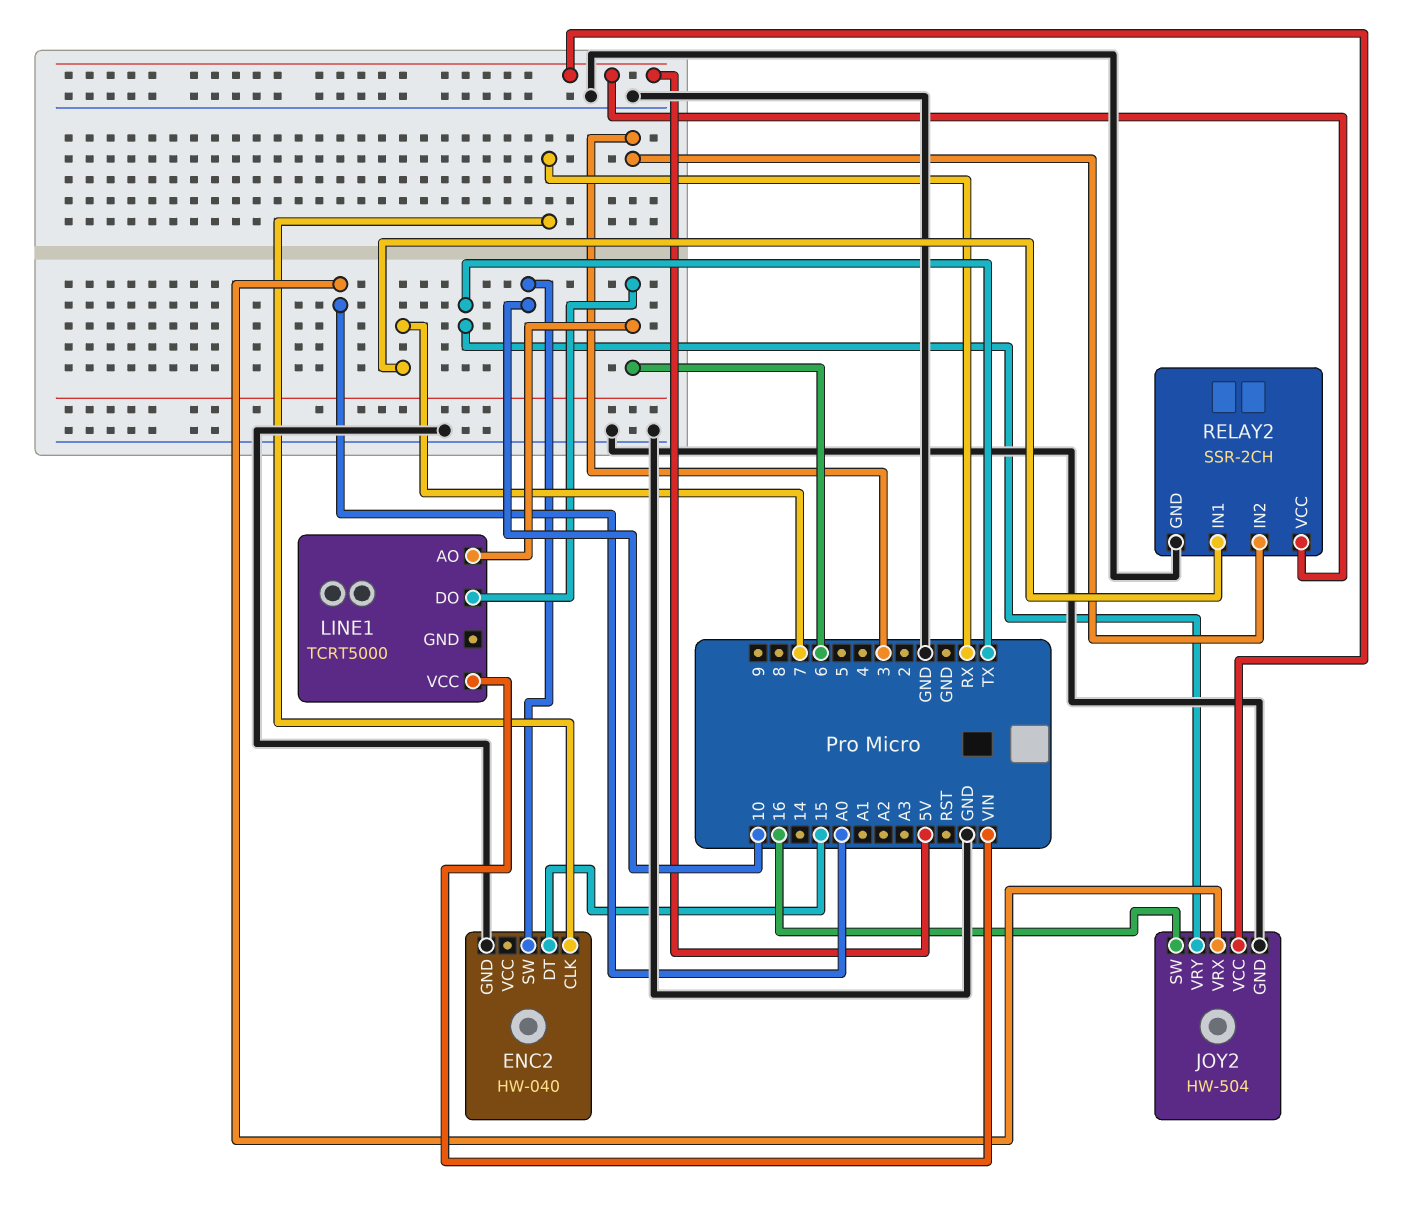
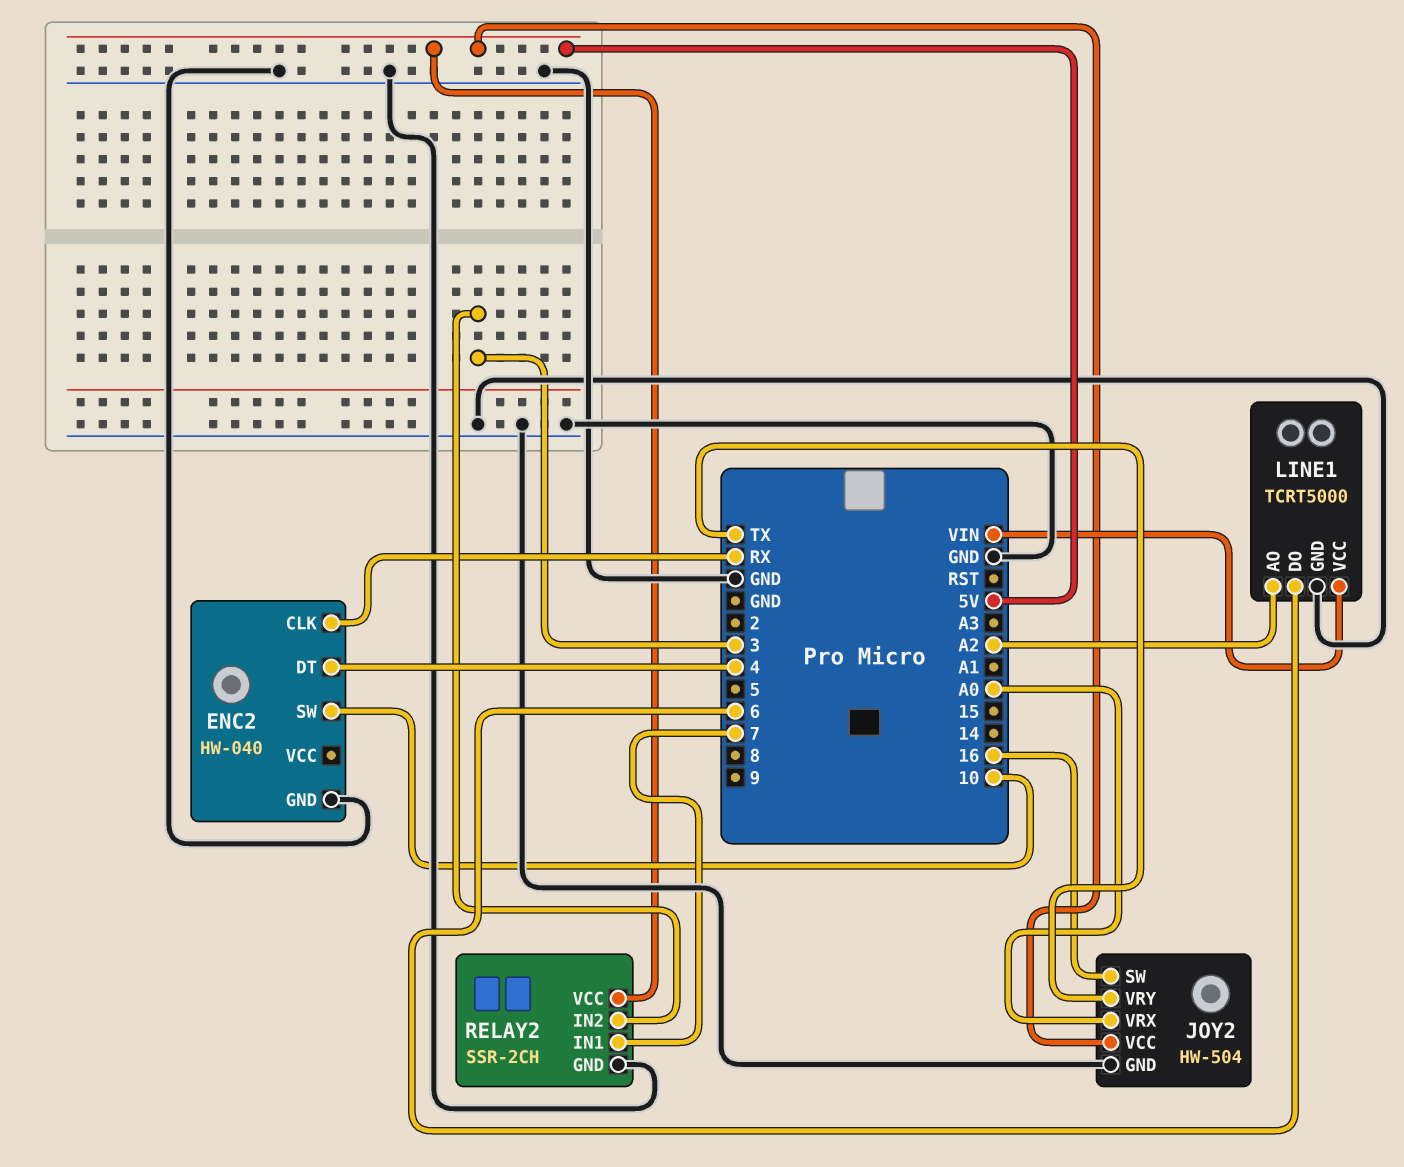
ENC2 pin DT: 15 -> 4
LINE1 pin AO: 6 -> A2
LINE1 pin GND: none -> GND

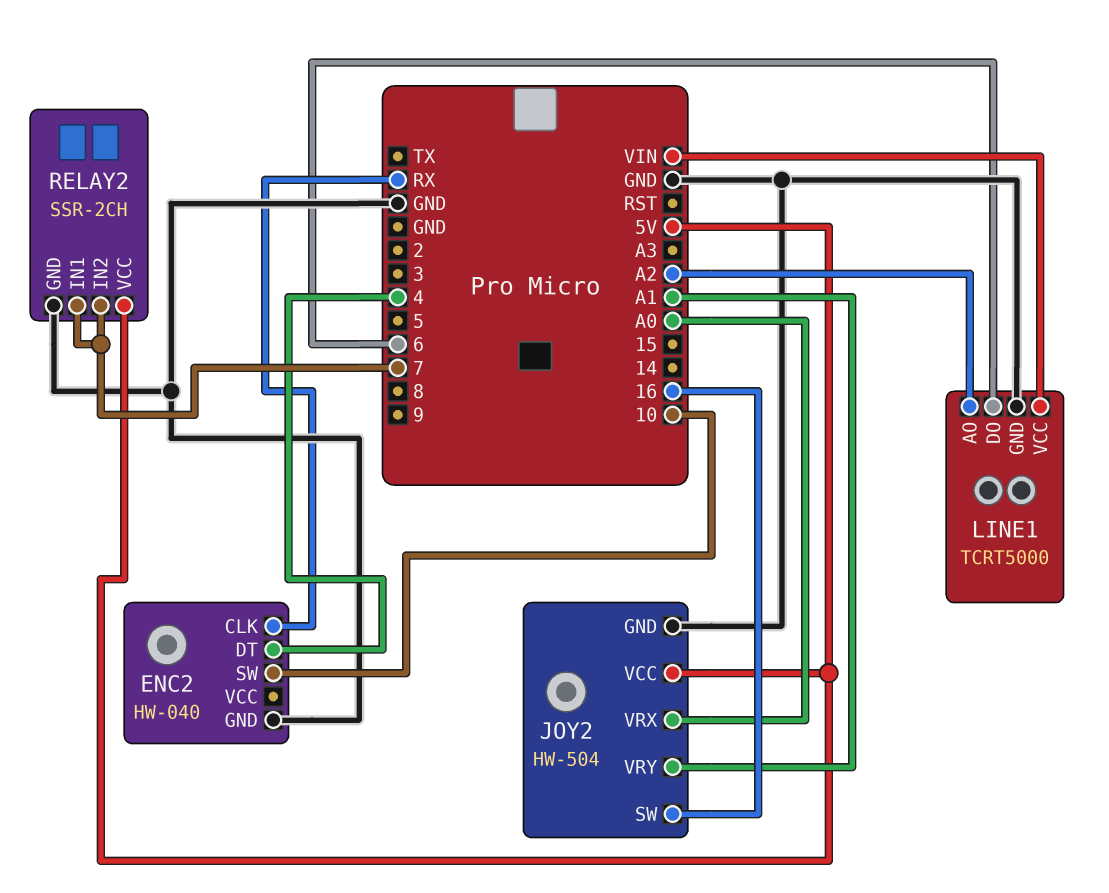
JOY2 pin VRY: TX -> A1
RELAY2 pin IN2: 3 -> 7

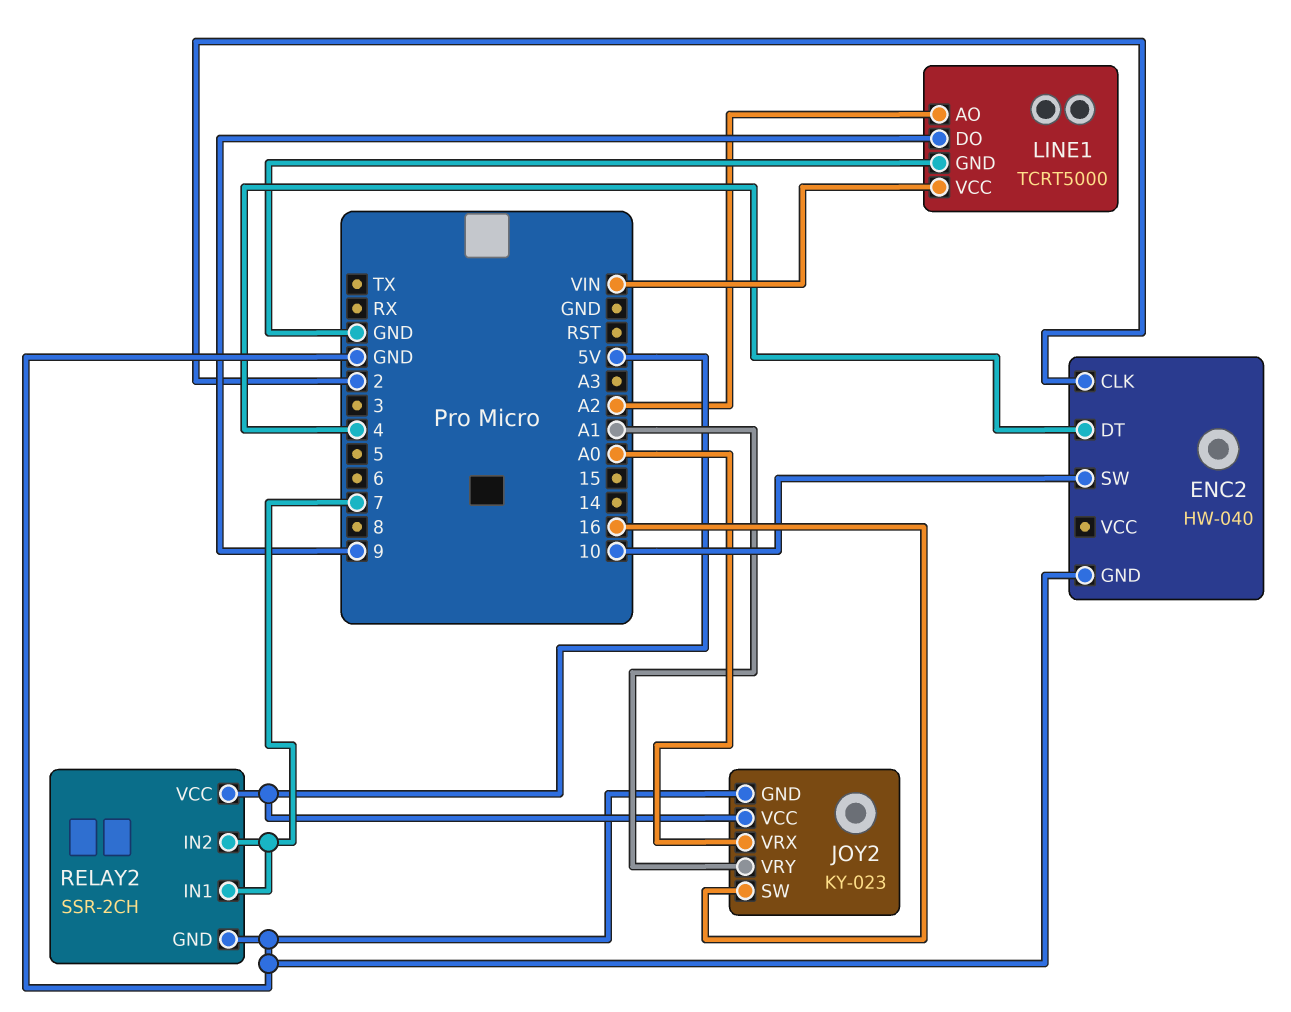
ENC2 pin CLK: RX -> 2
JOY2: HW-504 -> KY-023
LINE1 pin DO: 6 -> 9

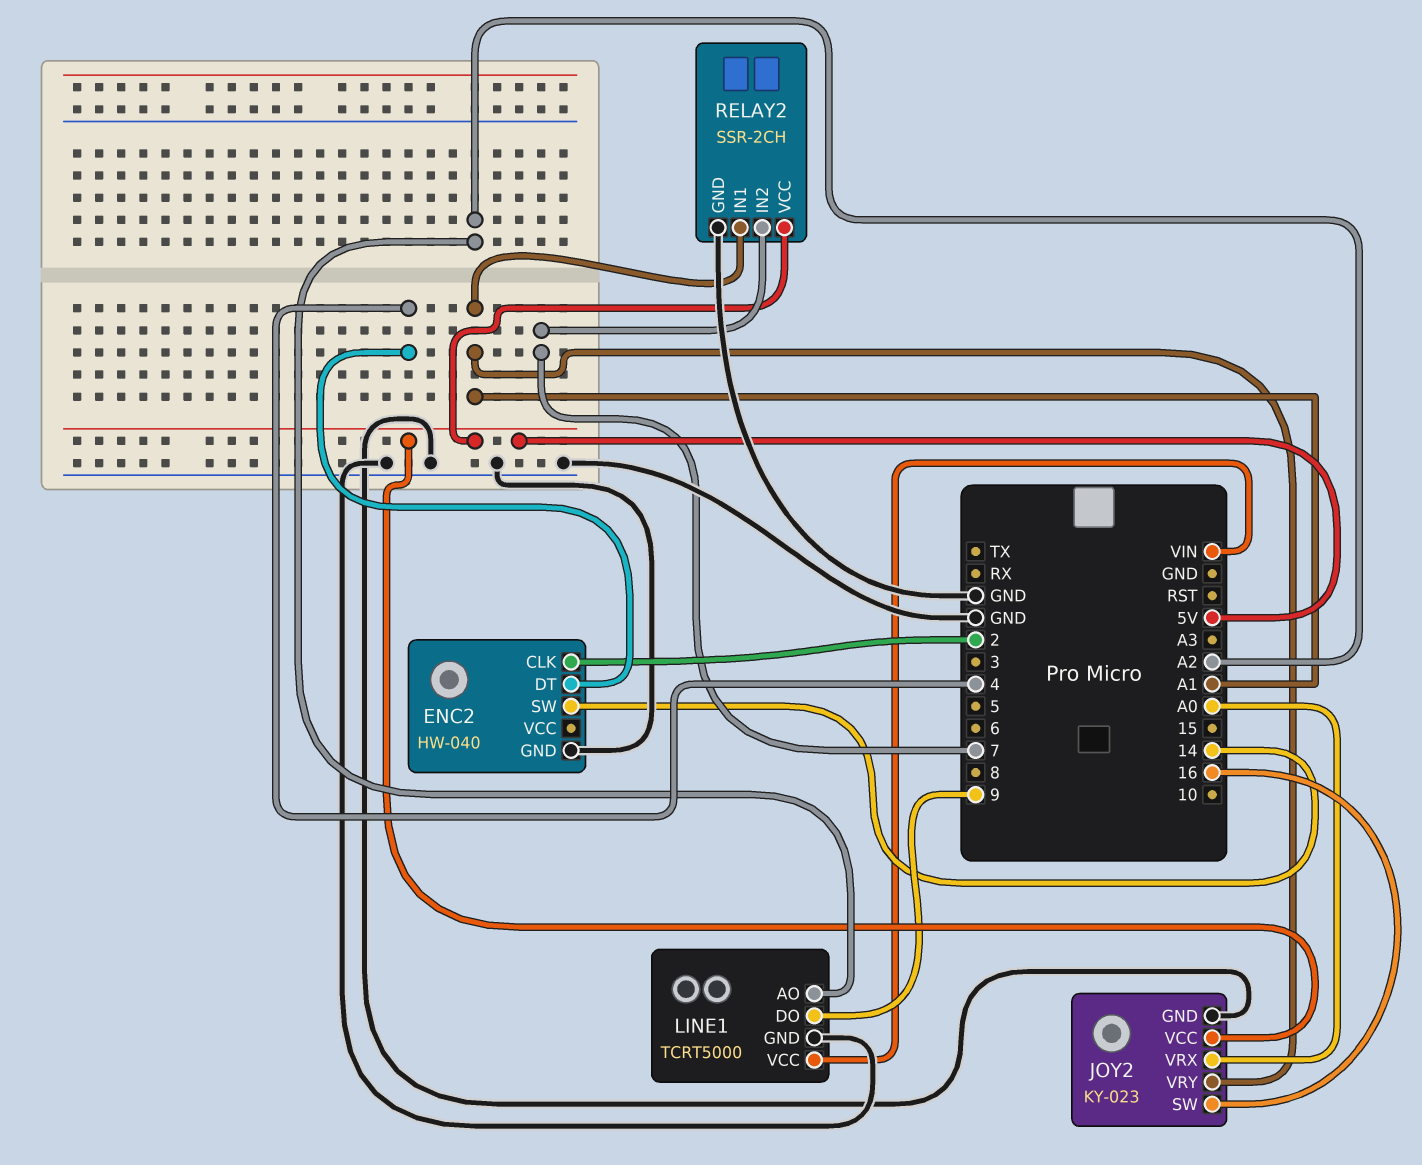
ENC2 pin SW: 10 -> 14
RELAY2 pin IN1: 7 -> A1

